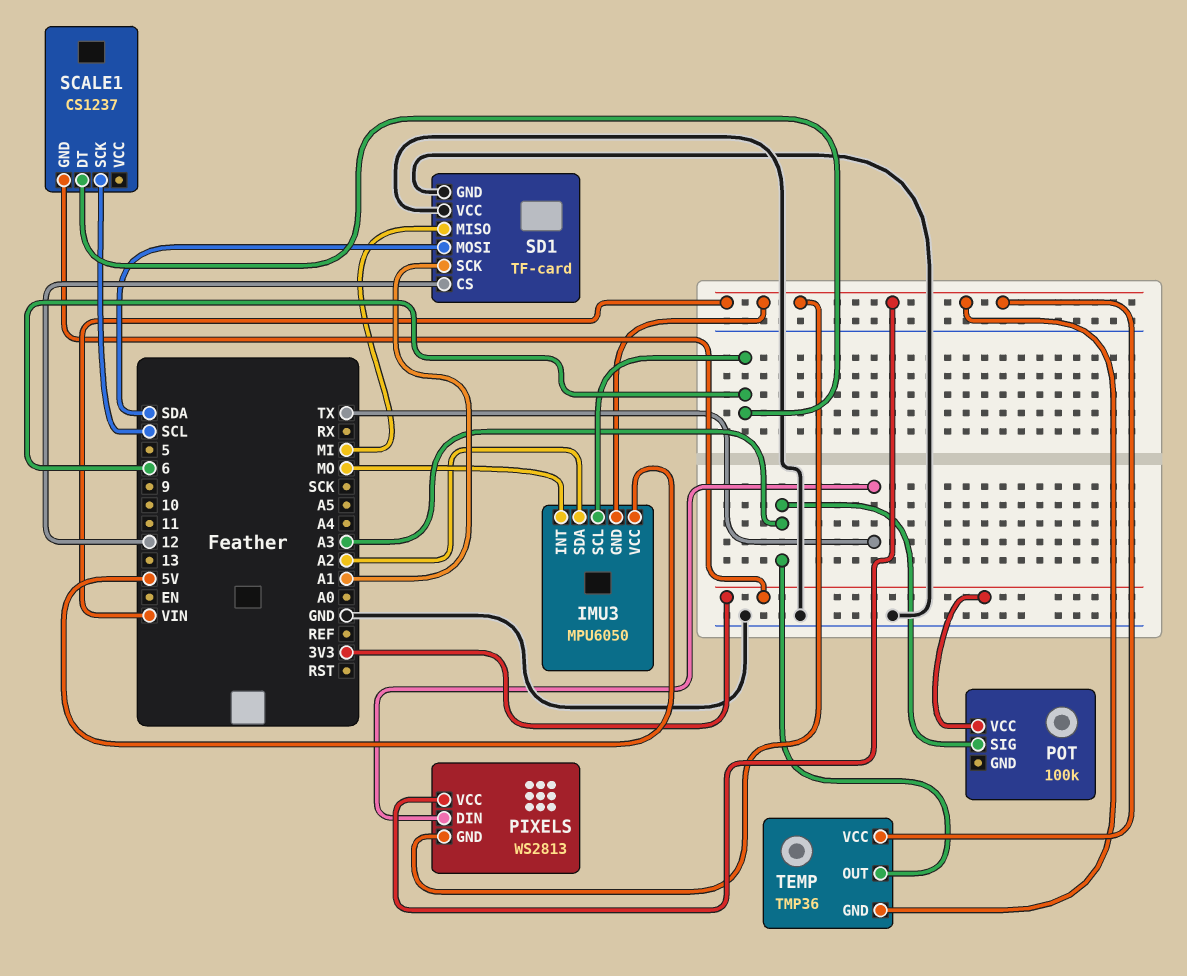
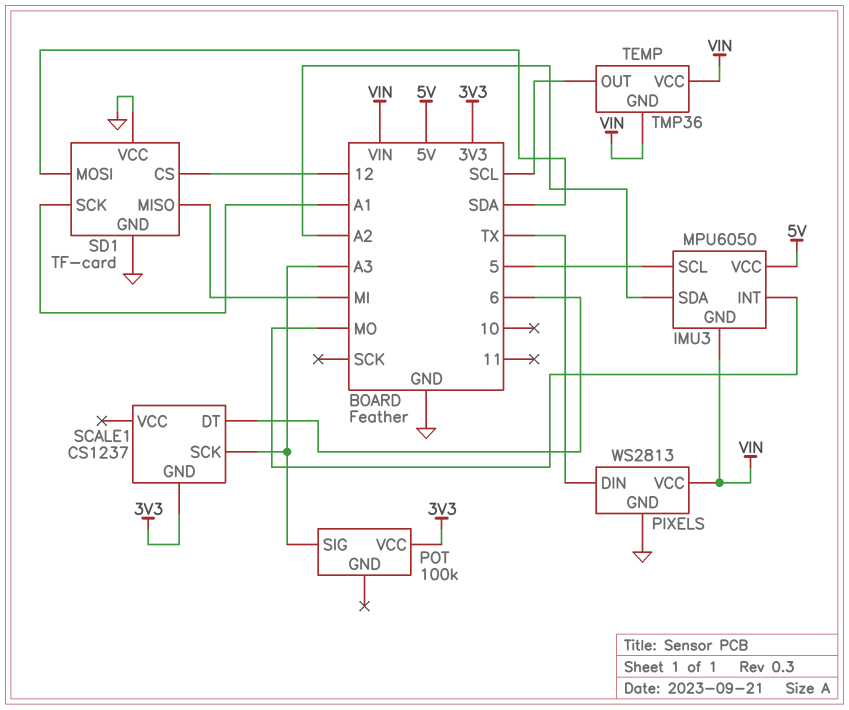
IMU3 pin SCL: 6 -> 5
PIXELS pin GND: VIN -> GND
SCALE1 pin SCK: SCL -> A3
TEMP pin OUT: A3 -> SCL

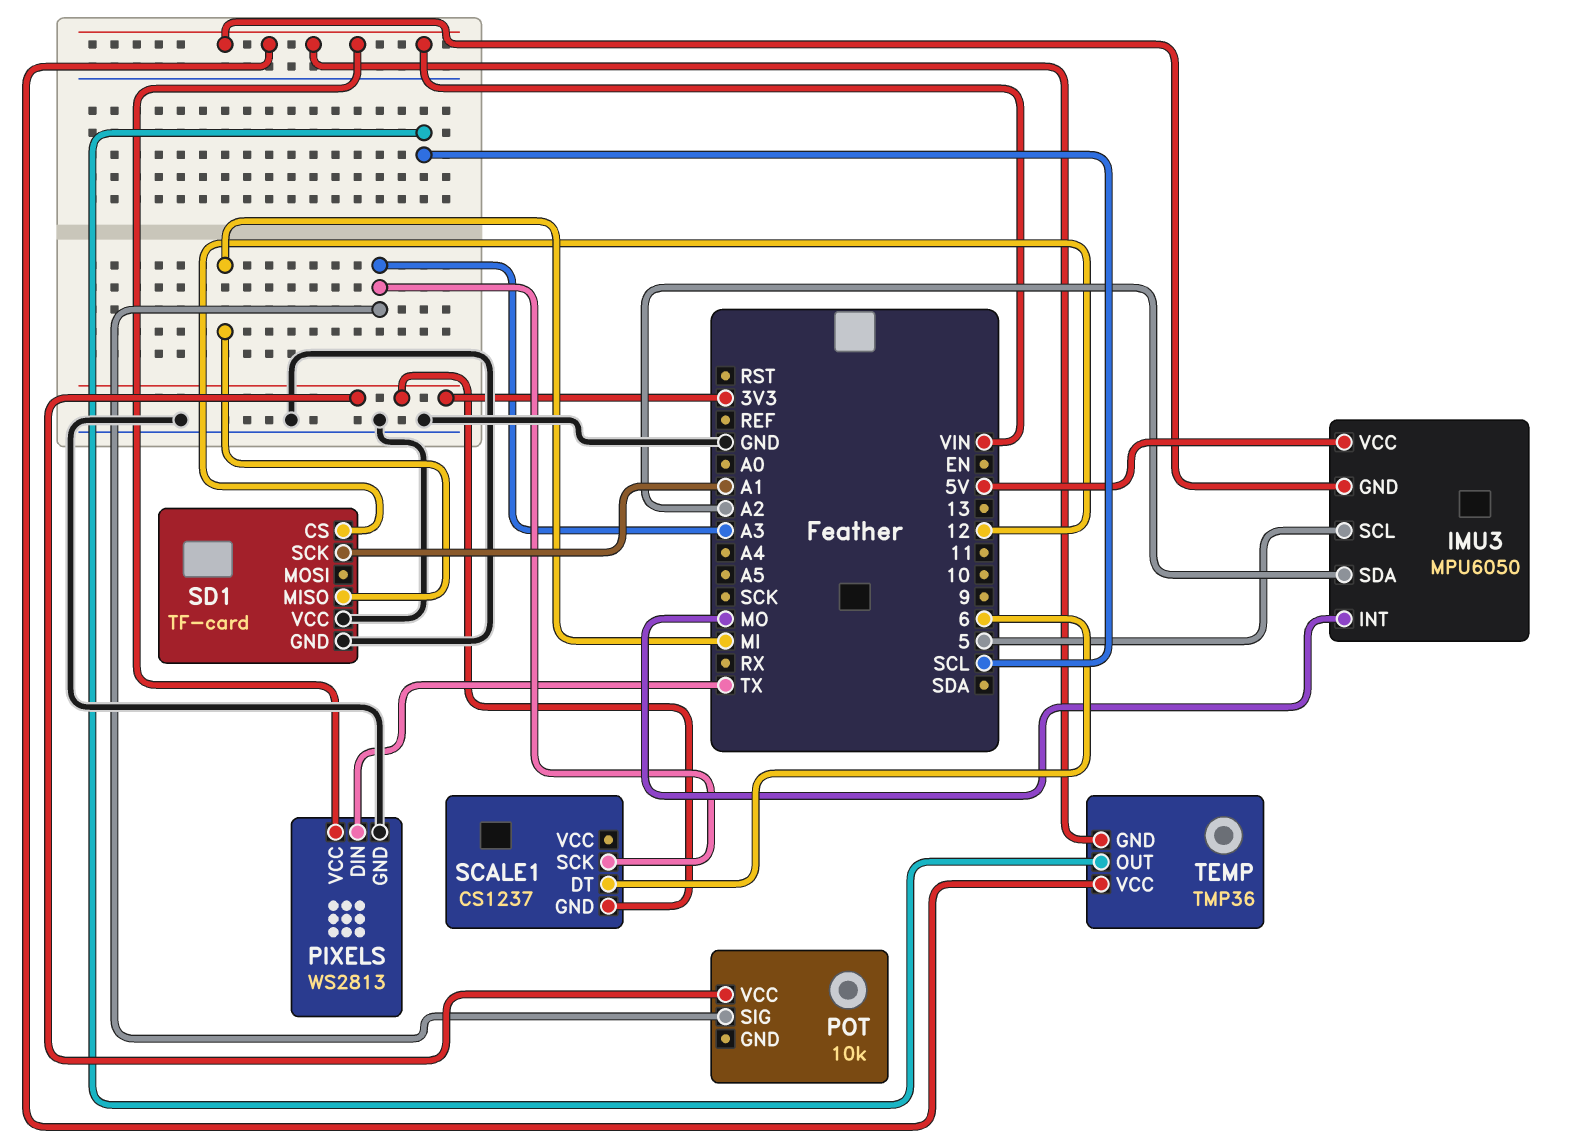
POT: 100k -> 10k
SD1 pin MOSI: SDA -> none

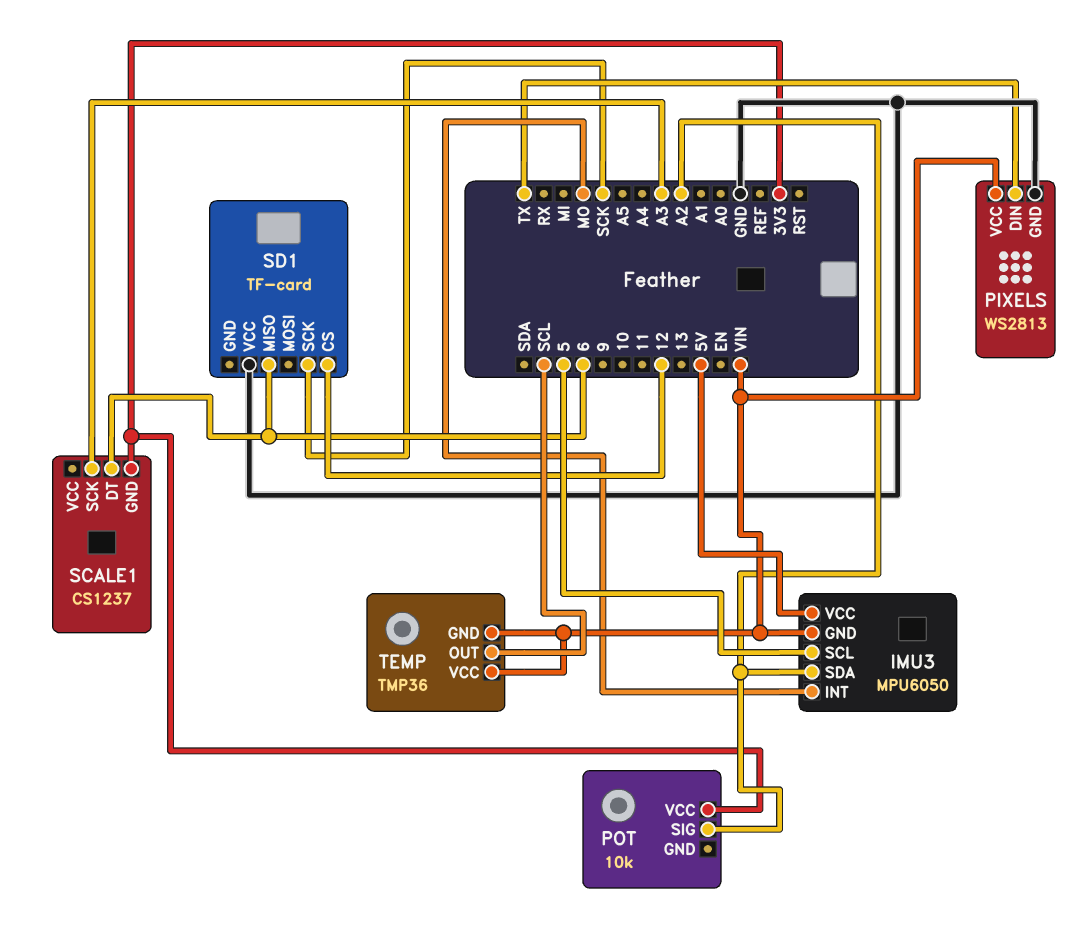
POT pin SIG: A3 -> A2
SD1 pin GND: GND -> none
SD1 pin MISO: MI -> 6
SD1 pin SCK: A1 -> SCK

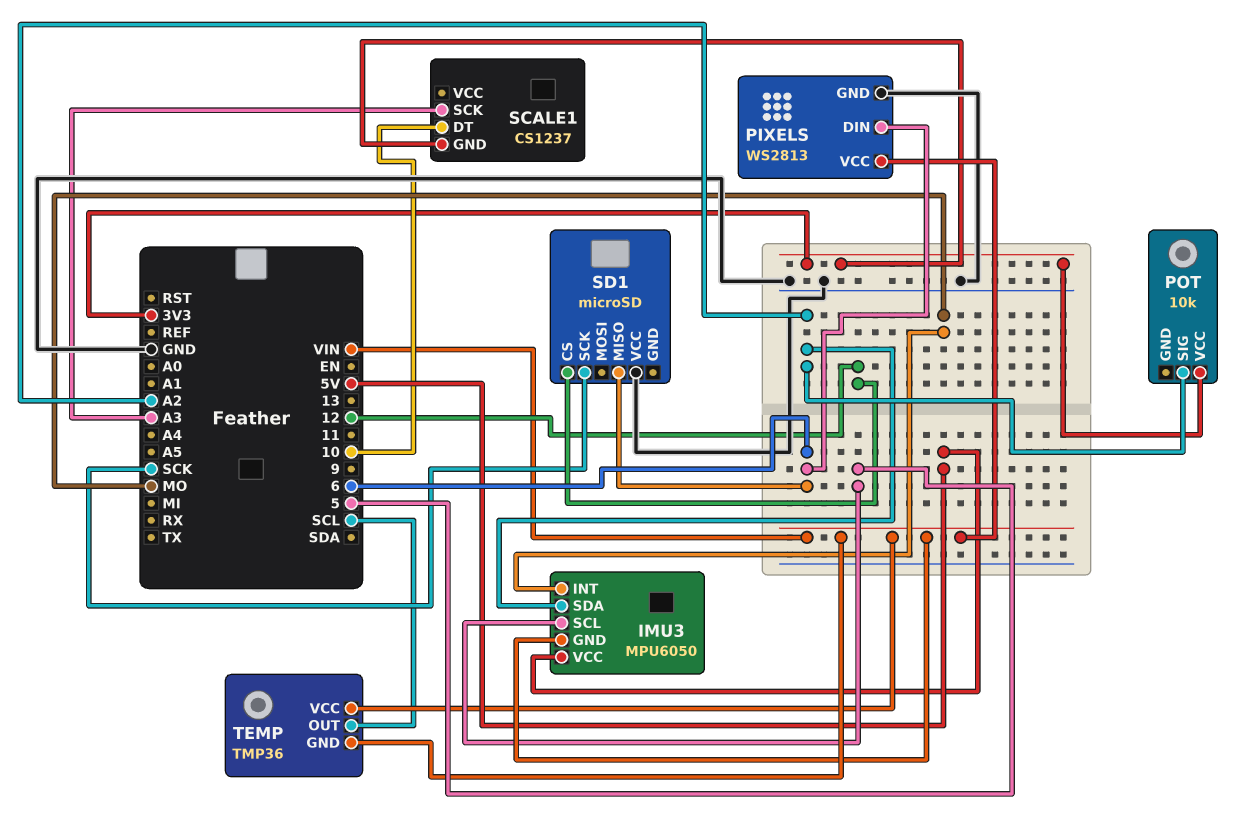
PIXELS pin DIN: TX -> 6
SCALE1 pin DT: 6 -> 10
SD1: TF-card -> microSD

